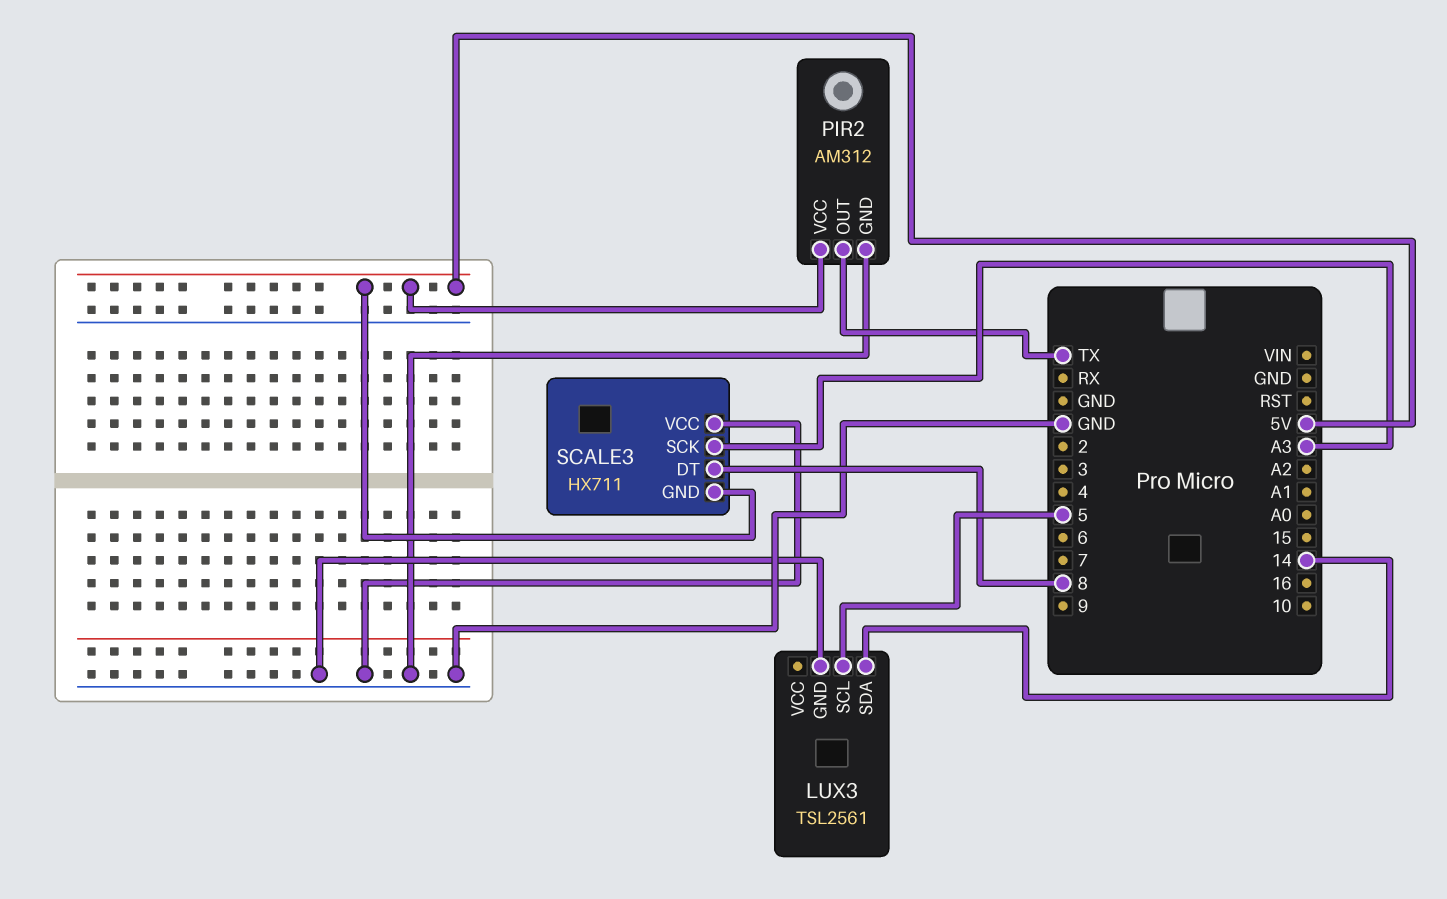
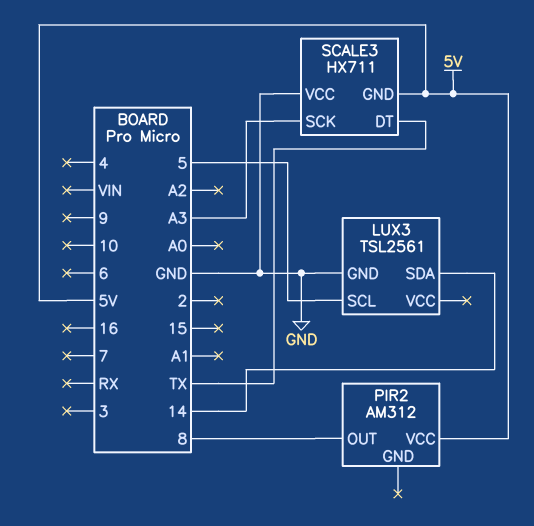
PIR2 pin GND: GND -> none
PIR2 pin OUT: TX -> 8
SCALE3 pin DT: 8 -> TX

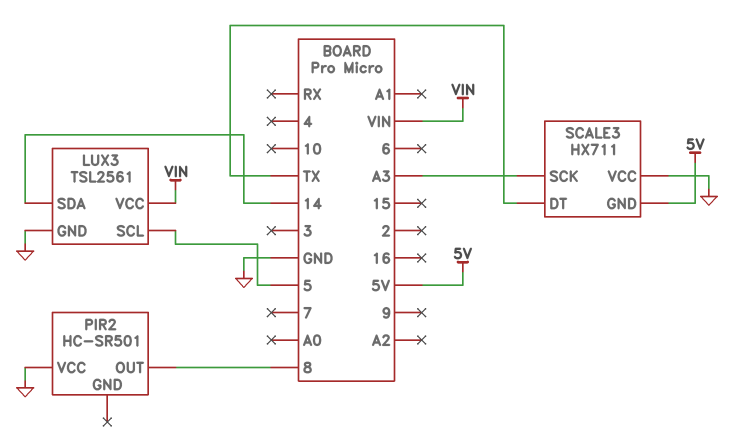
LUX3 pin VCC: none -> VIN
PIR2: AM312 -> HC-SR501
PIR2 pin VCC: 5V -> GND

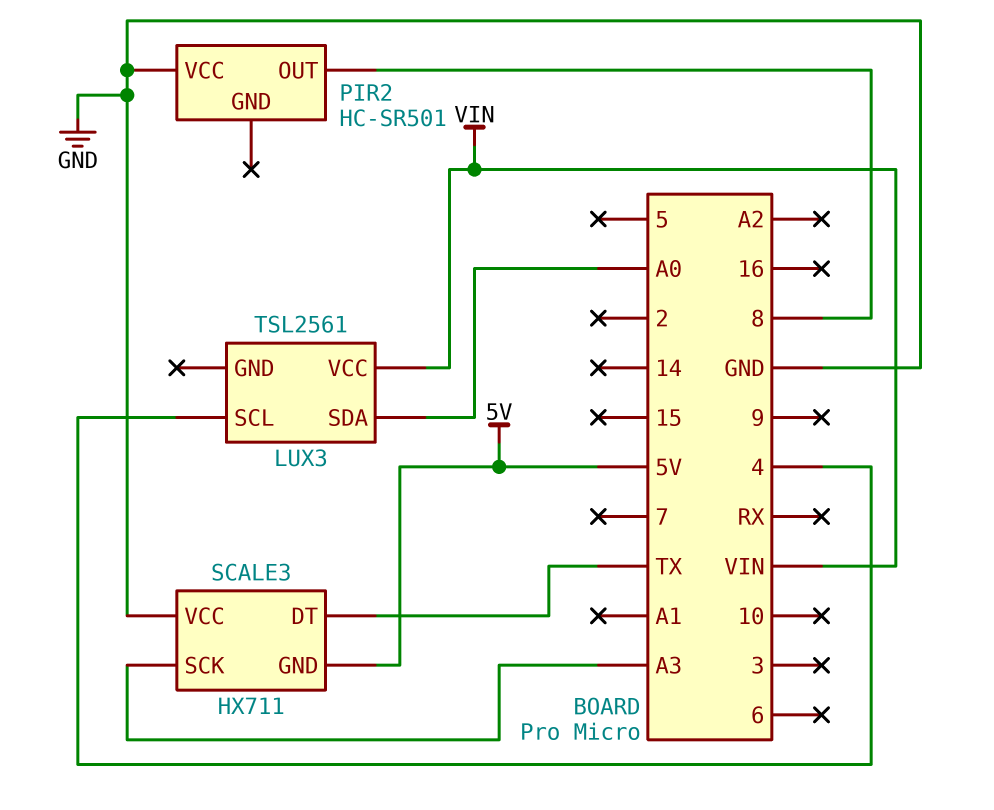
LUX3 pin GND: GND -> none
LUX3 pin SCL: 5 -> 4
LUX3 pin SDA: 14 -> A0

